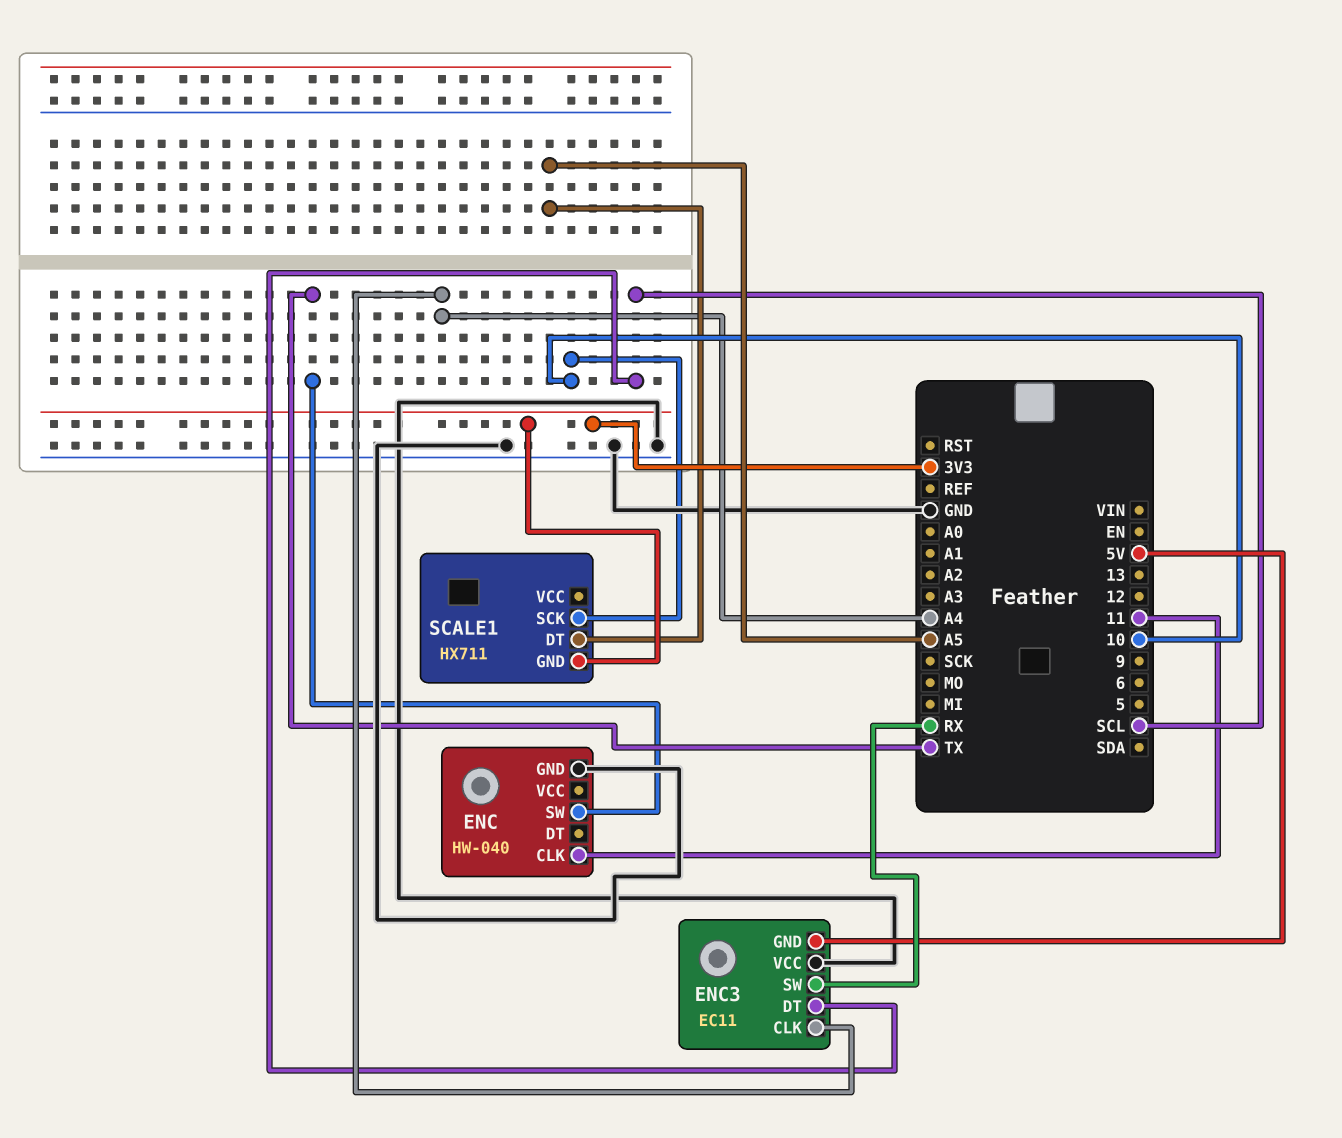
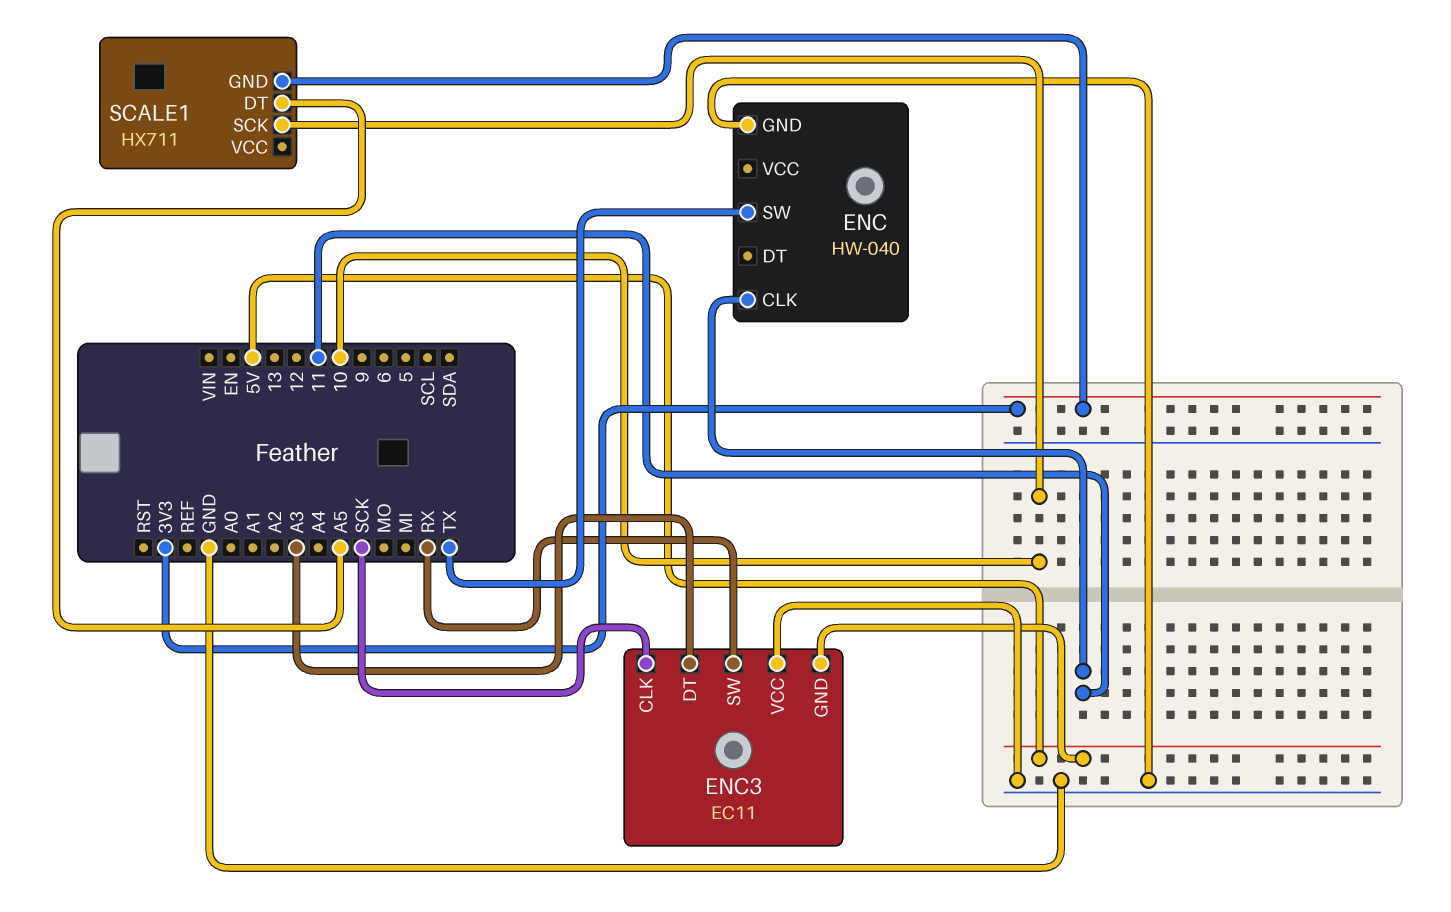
ENC3 pin CLK: A4 -> SCK
ENC3 pin DT: SCL -> A3

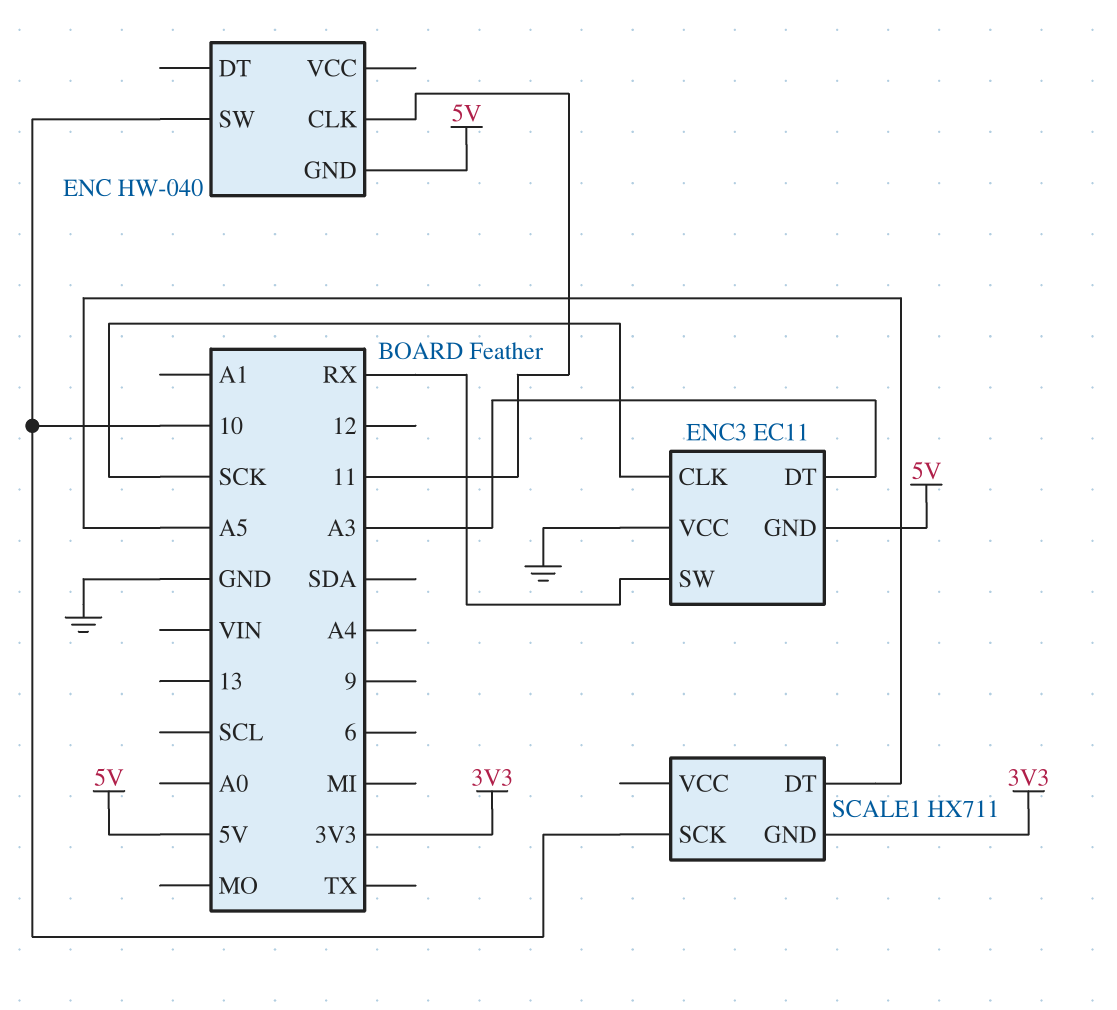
ENC pin GND: GND -> 5V
ENC pin SW: TX -> 10

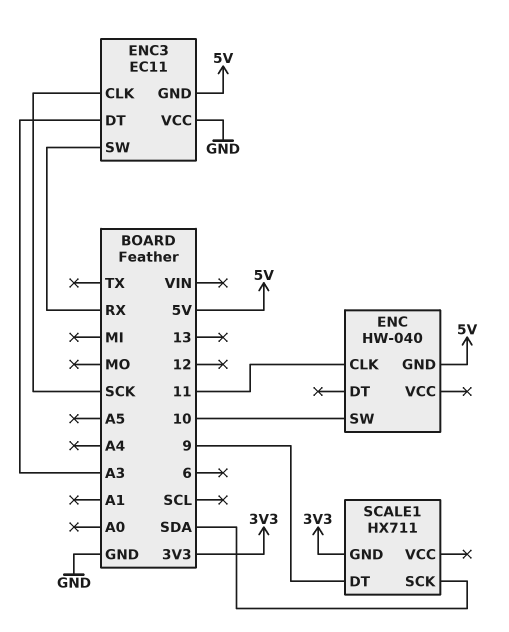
SCALE1 pin DT: A5 -> 9
SCALE1 pin SCK: 10 -> SDA

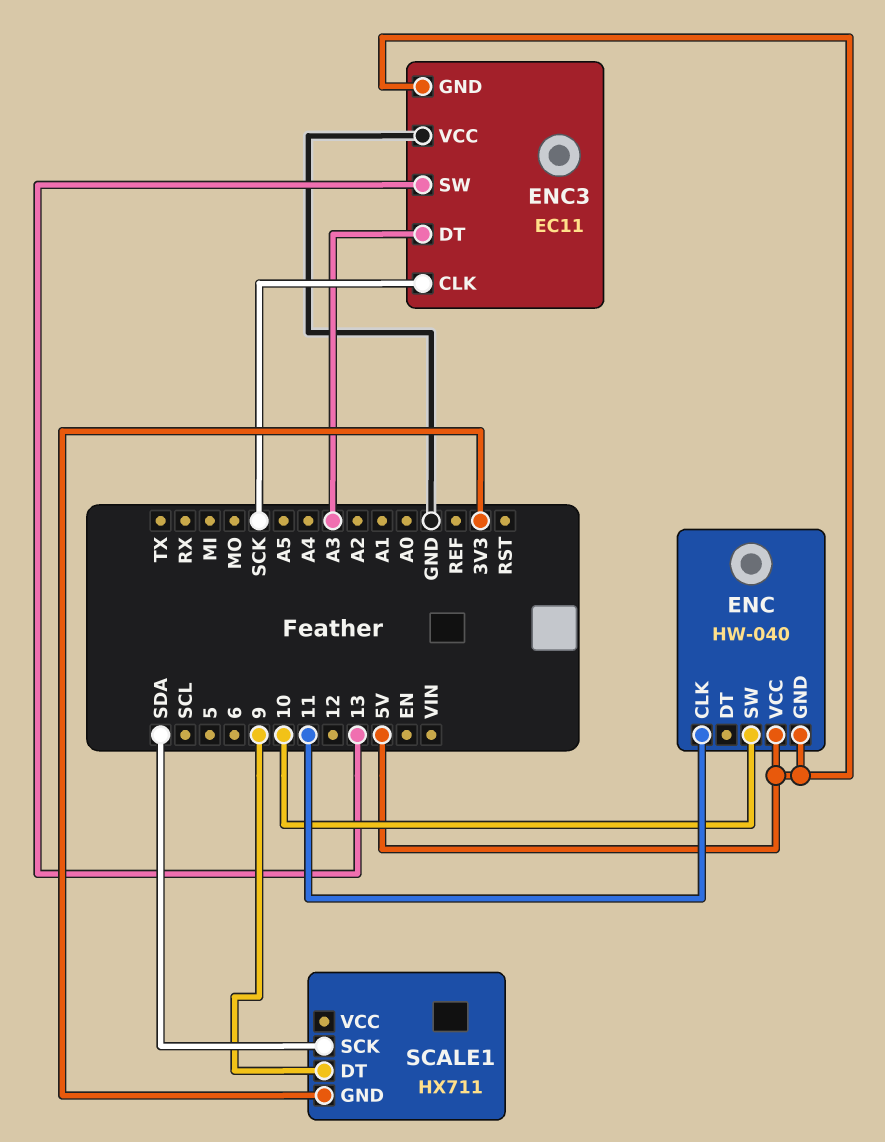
ENC pin VCC: none -> 5V
ENC3 pin SW: RX -> 13

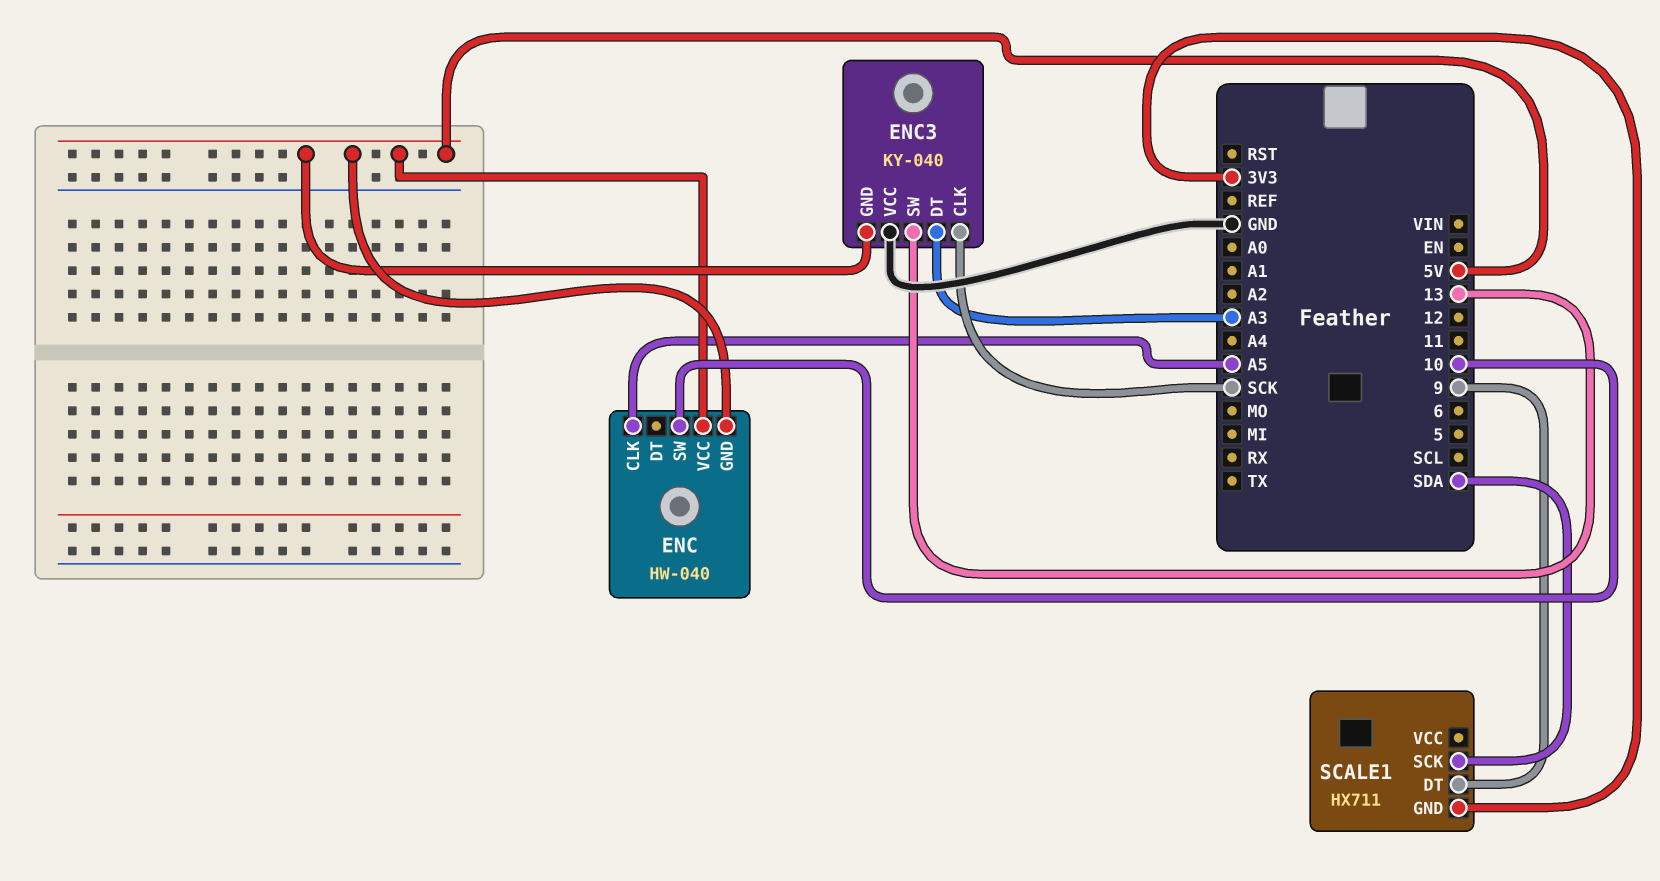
ENC pin CLK: 11 -> A5
ENC3: EC11 -> KY-040

